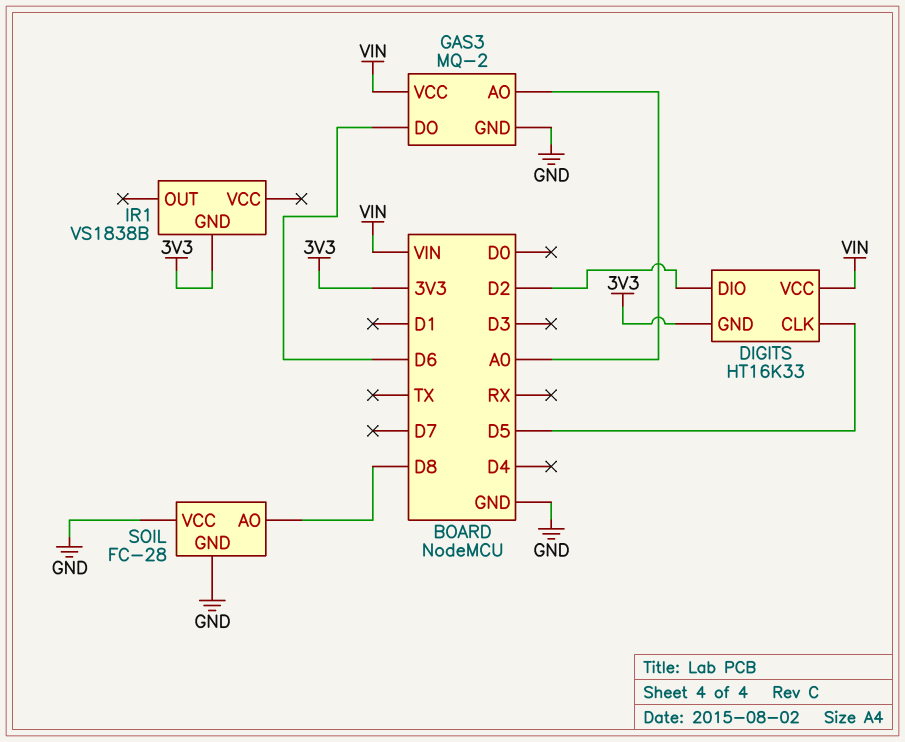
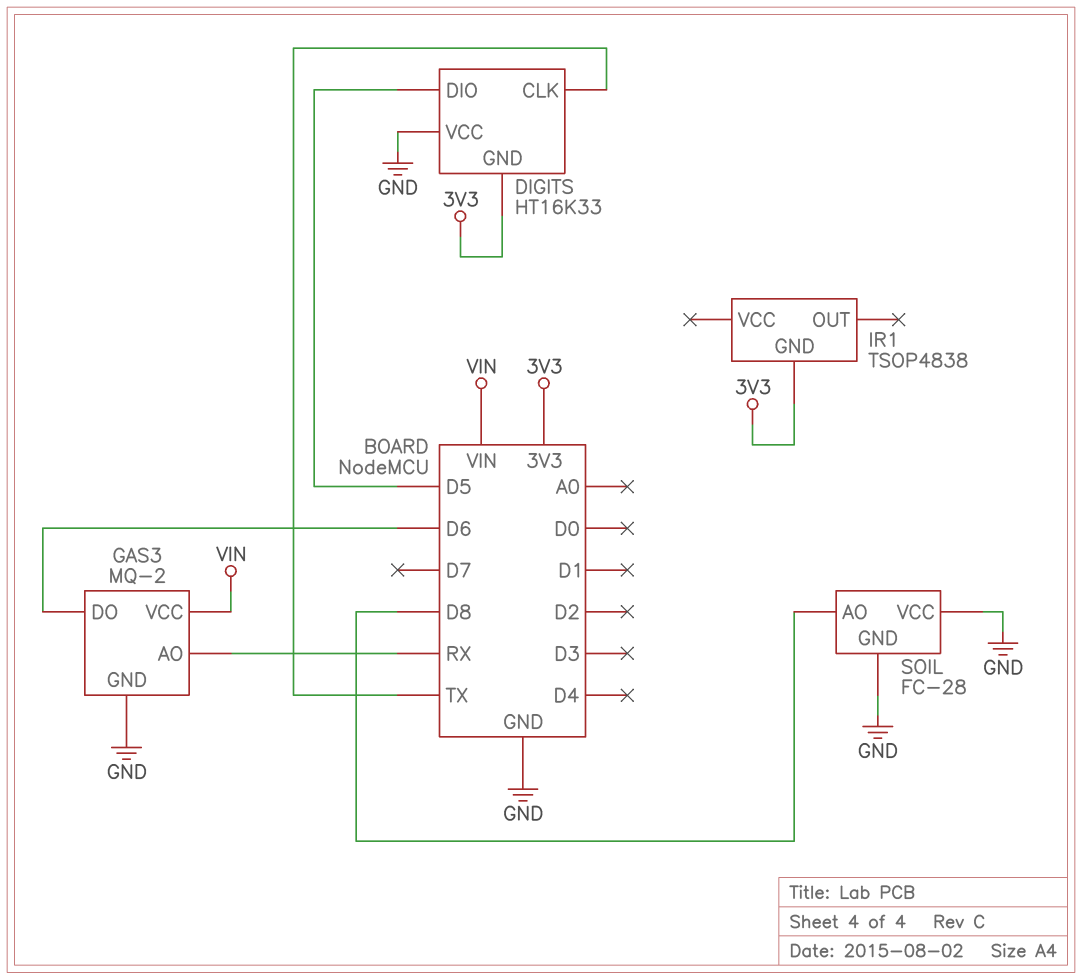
DIGITS pin CLK: D5 -> TX
DIGITS pin DIO: D2 -> D5
DIGITS pin VCC: VIN -> GND
GAS3 pin AO: A0 -> RX
IR1: VS1838B -> TSOP4838

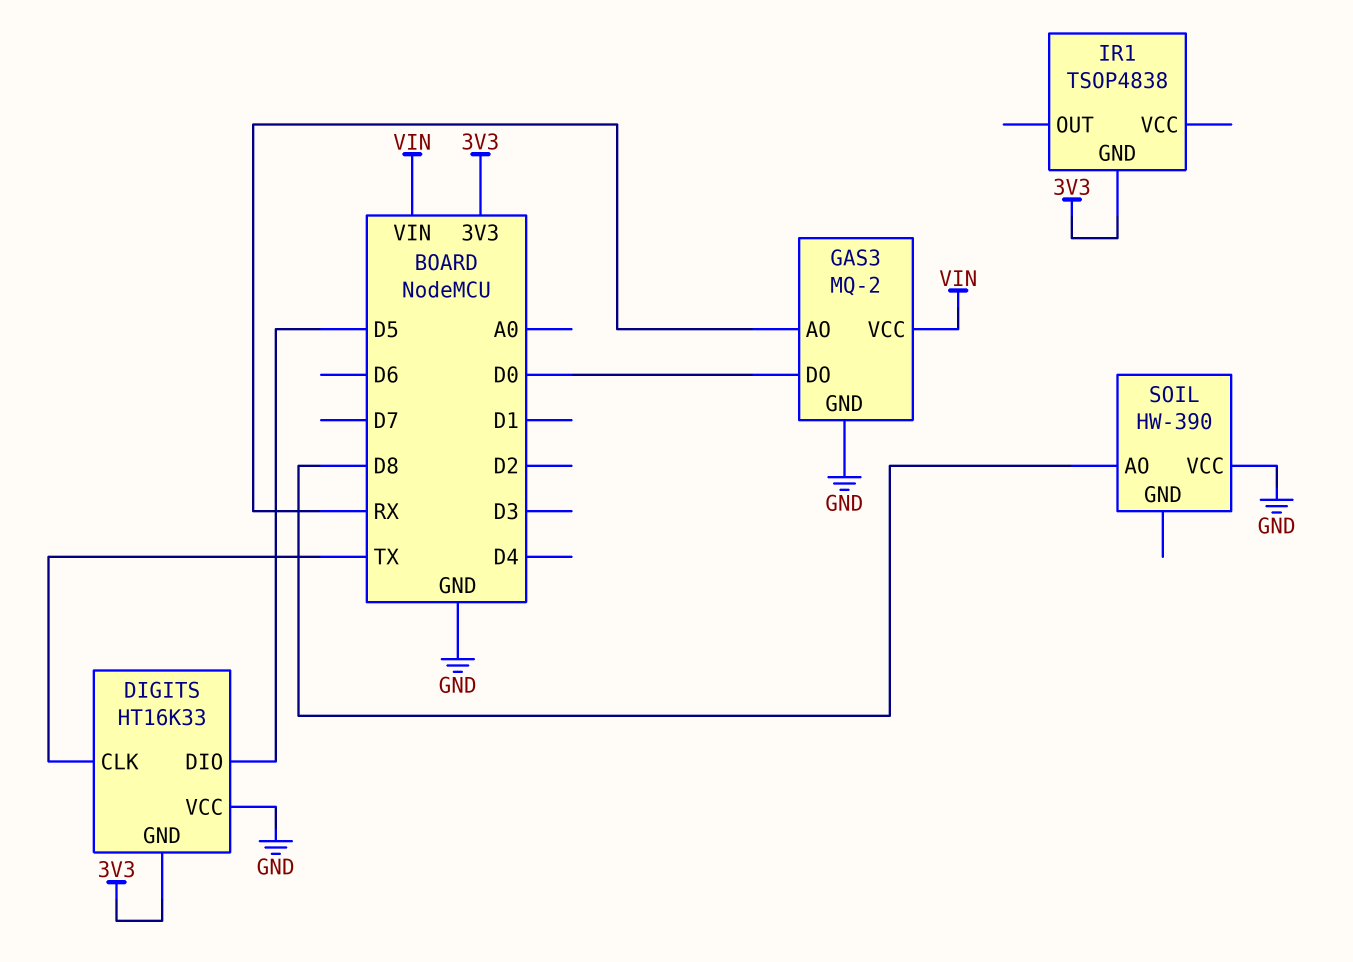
GAS3 pin DO: D6 -> D0
SOIL: FC-28 -> HW-390
SOIL pin GND: GND -> none

